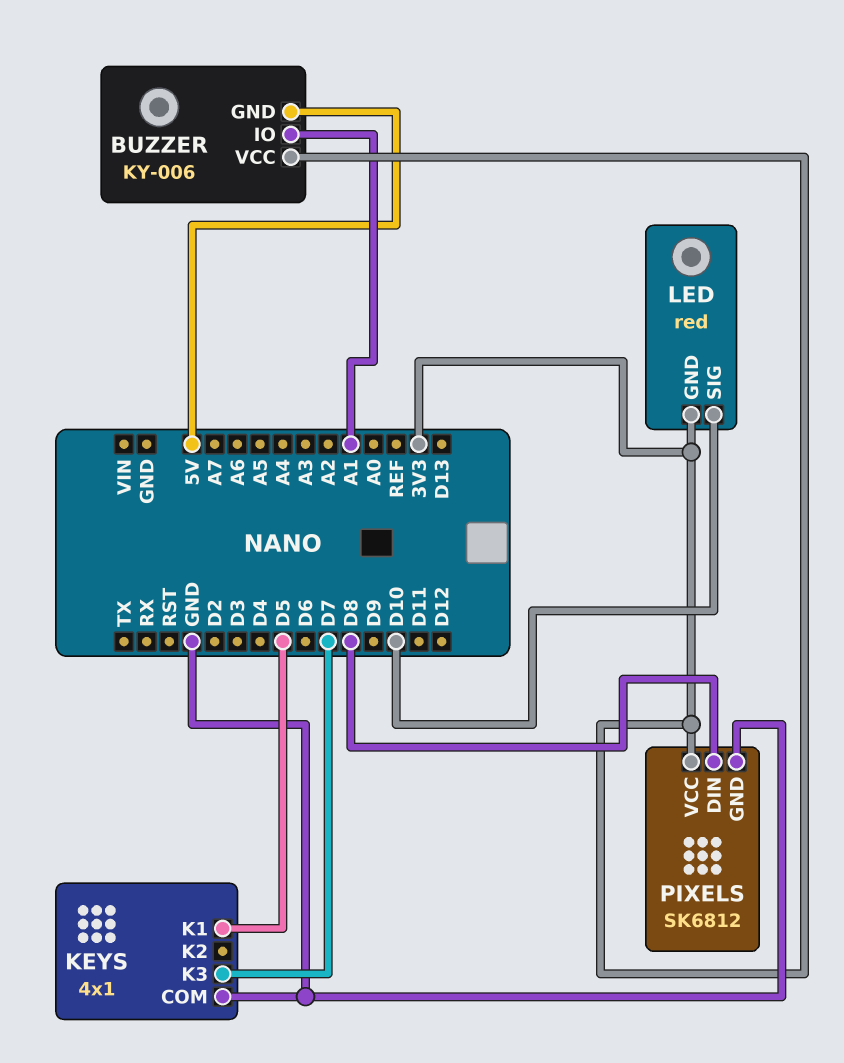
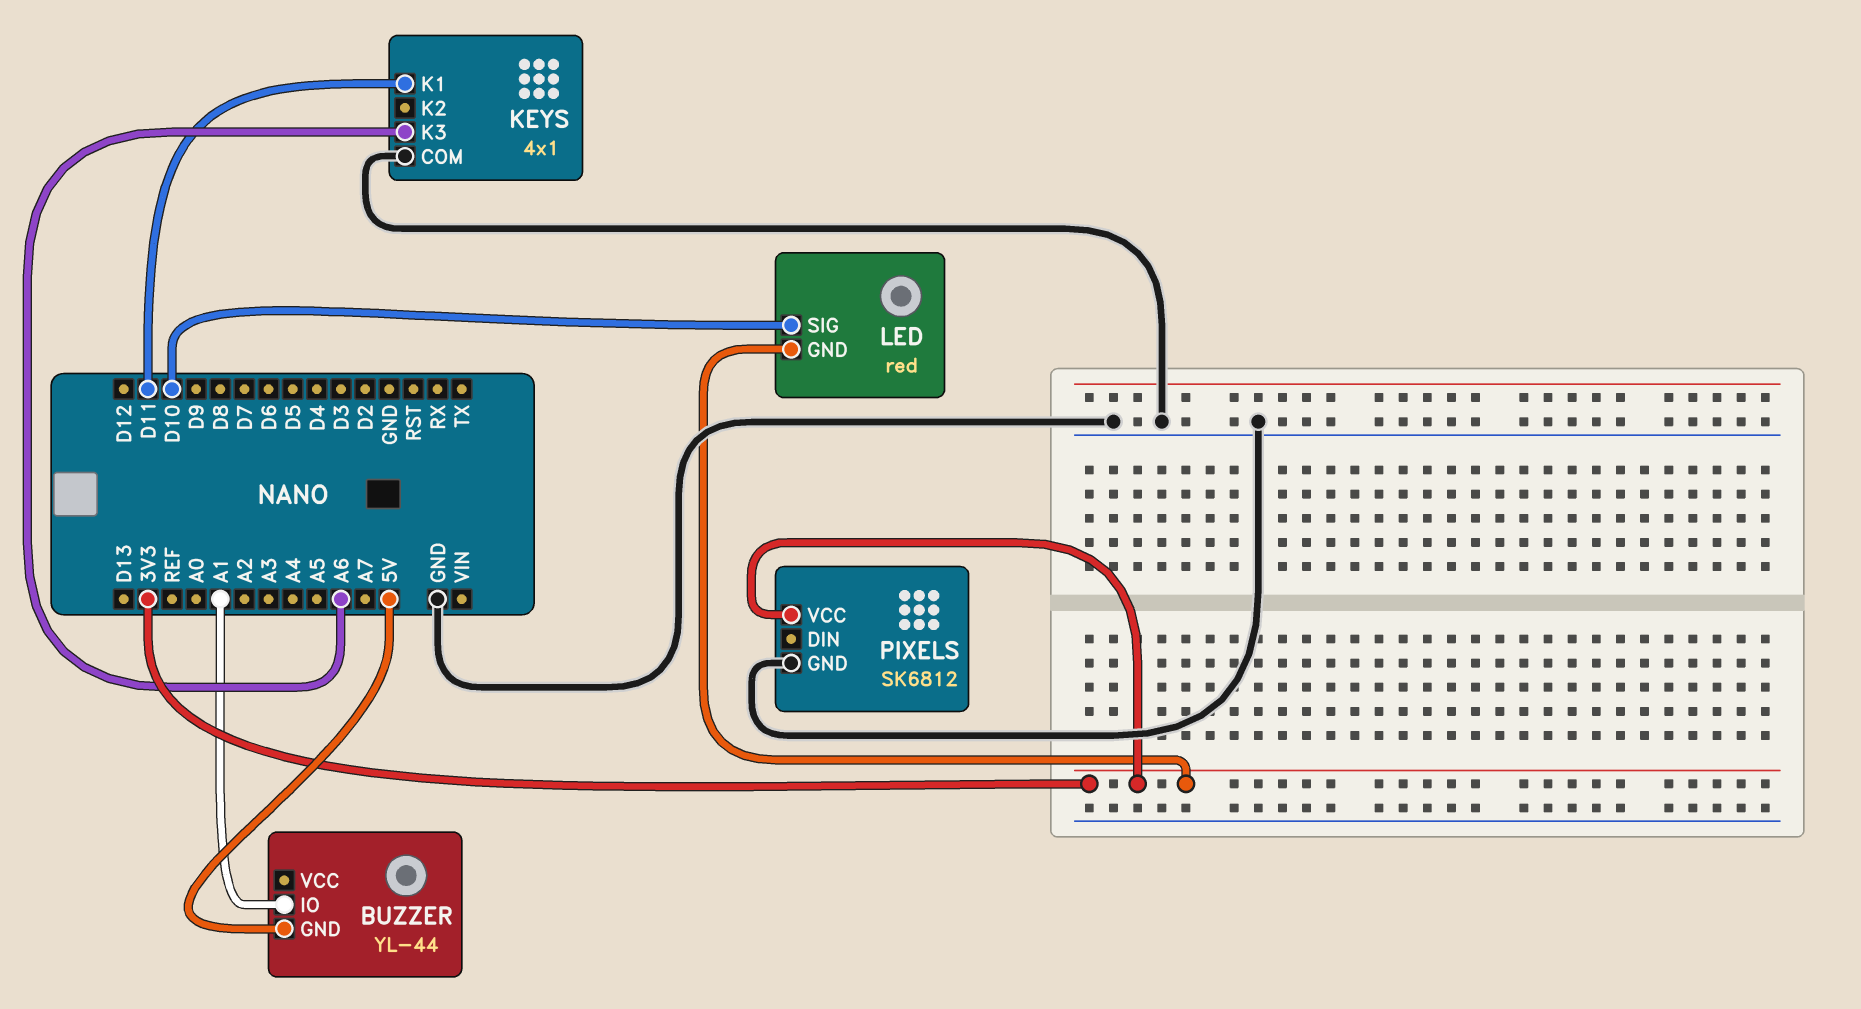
BUZZER: KY-006 -> YL-44
BUZZER pin VCC: 3V3 -> none
KEYS pin K1: D5 -> D11
KEYS pin K3: D7 -> A6
PIXELS pin DIN: D8 -> none

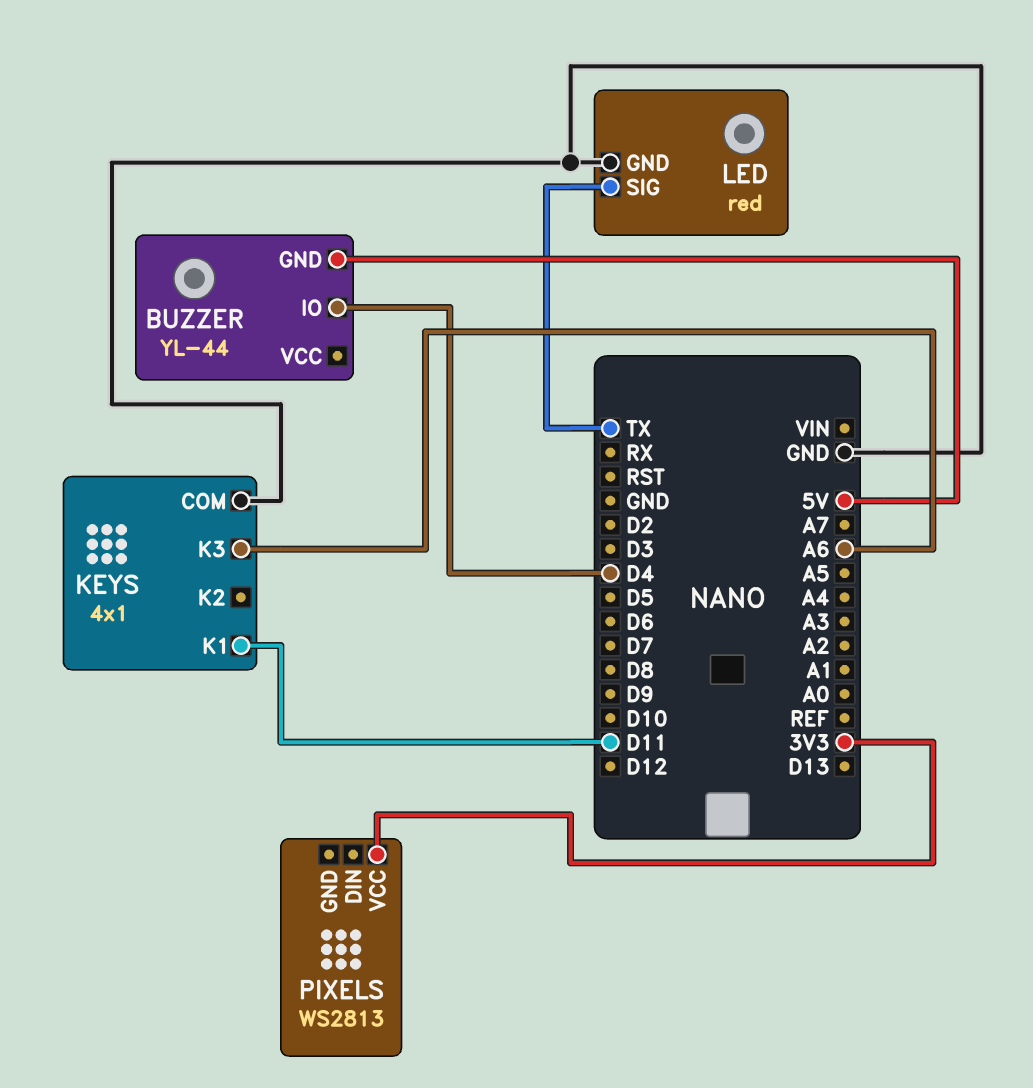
BUZZER pin IO: A1 -> D4
LED pin GND: 3V3 -> GND
LED pin SIG: D10 -> TX
PIXELS: SK6812 -> WS2813
PIXELS pin GND: GND -> none

